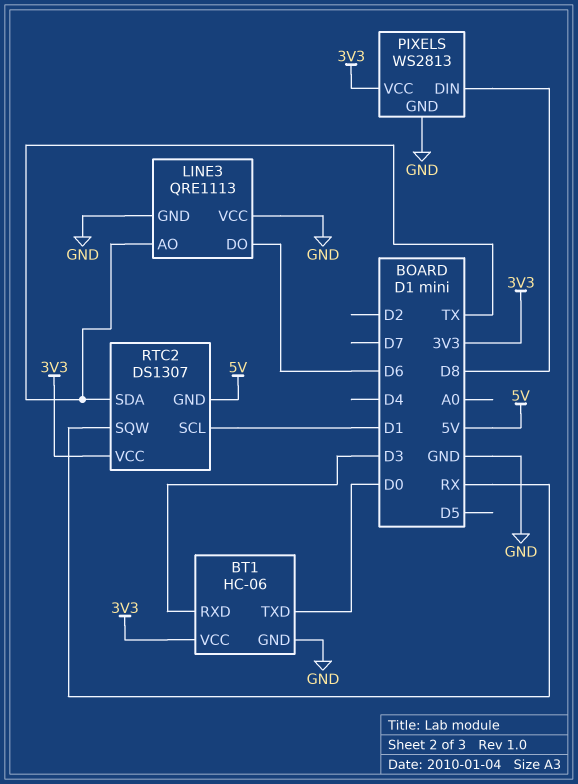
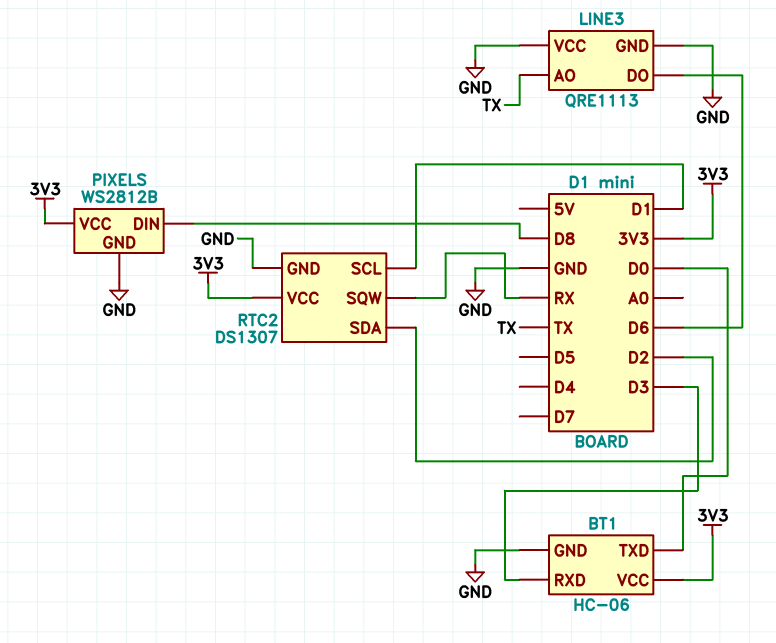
PIXELS: WS2813 -> WS2812B
RTC2 pin GND: 5V -> GND
RTC2 pin SDA: TX -> D2

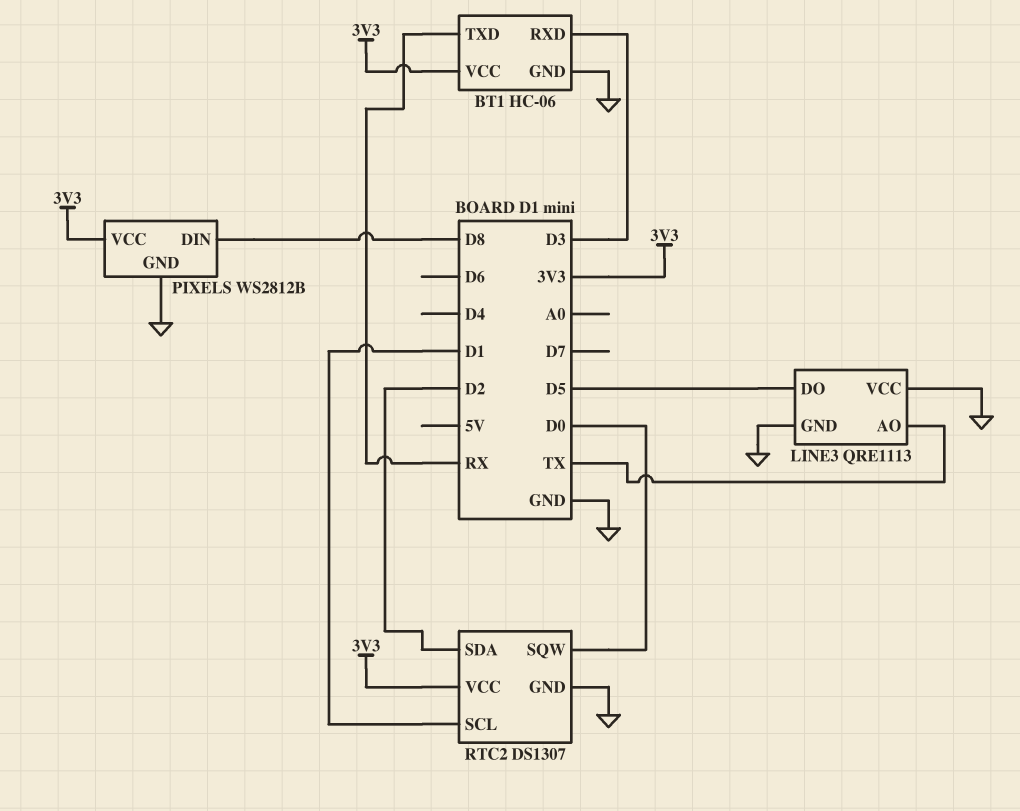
BT1 pin TXD: D0 -> RX
LINE3 pin DO: D6 -> D5
RTC2 pin SQW: RX -> D0

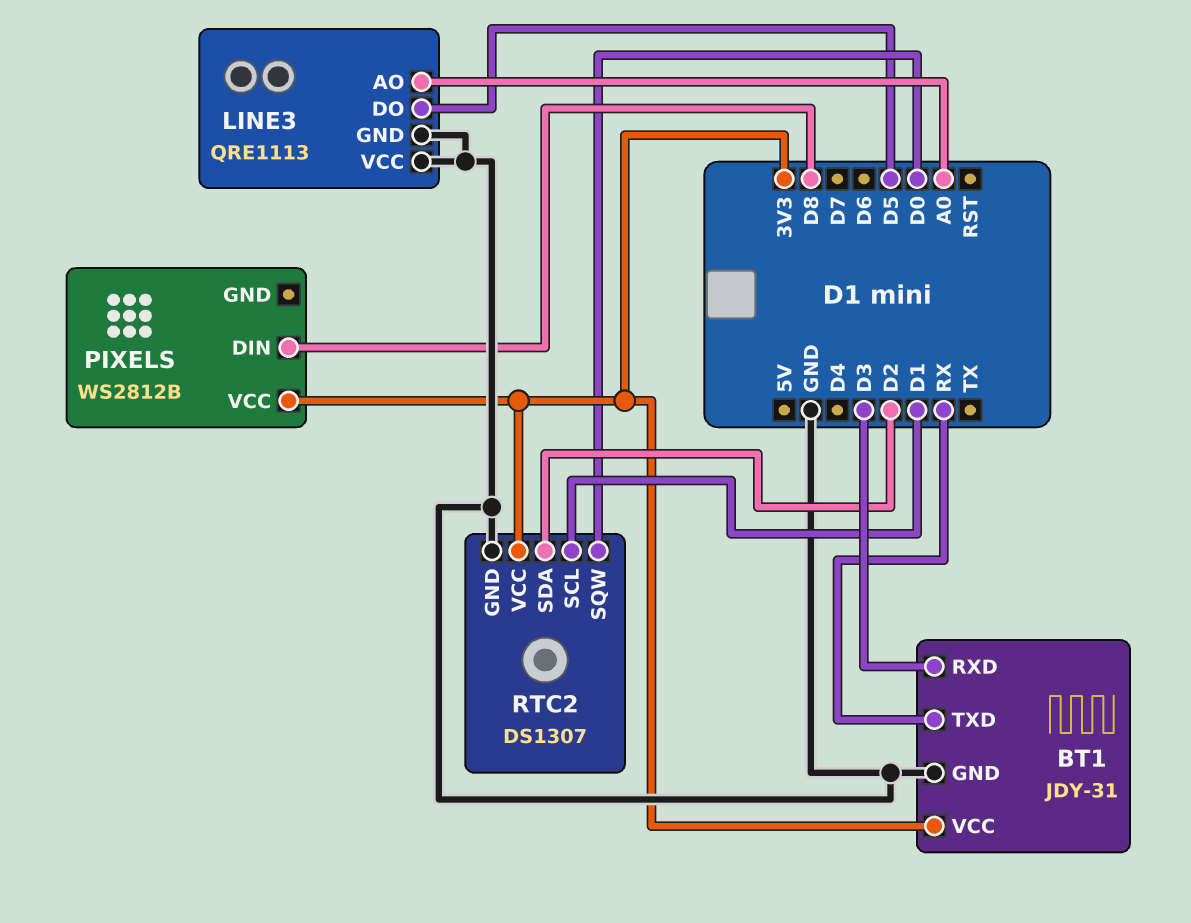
BT1: HC-06 -> JDY-31
LINE3 pin AO: TX -> A0
PIXELS pin GND: GND -> none

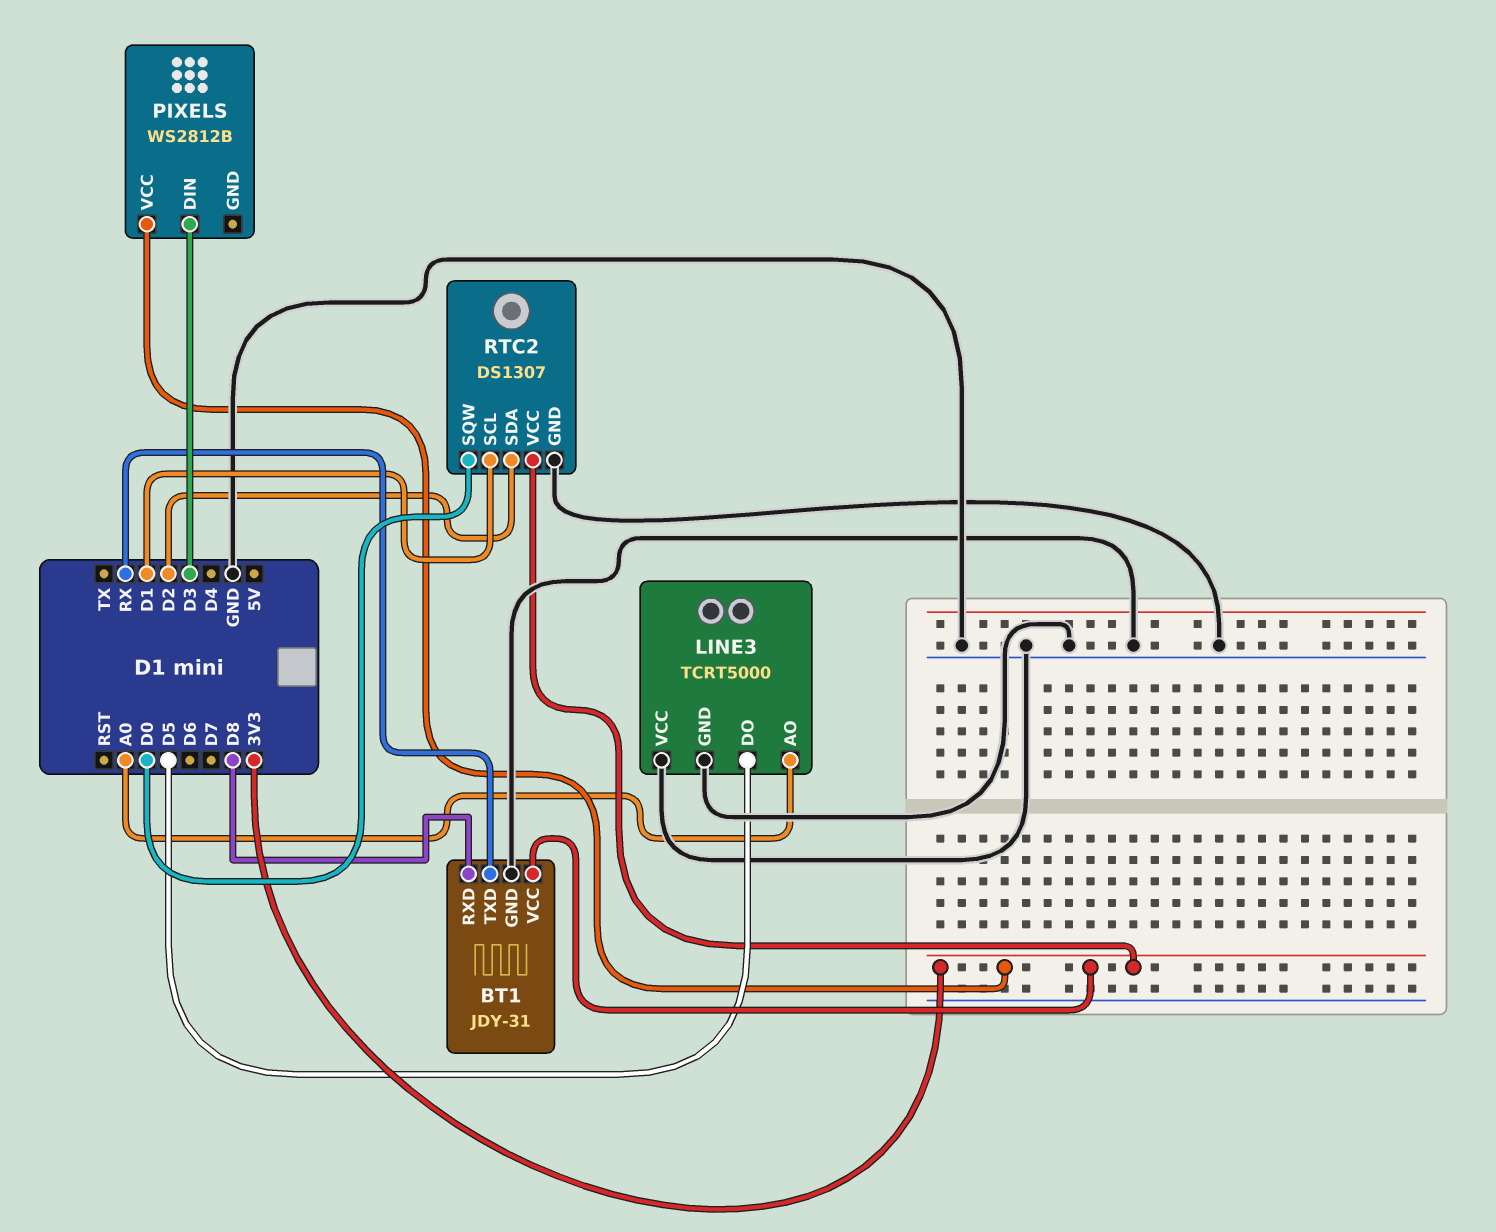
BT1 pin RXD: D3 -> D8
LINE3: QRE1113 -> TCRT5000
PIXELS pin DIN: D8 -> D3

